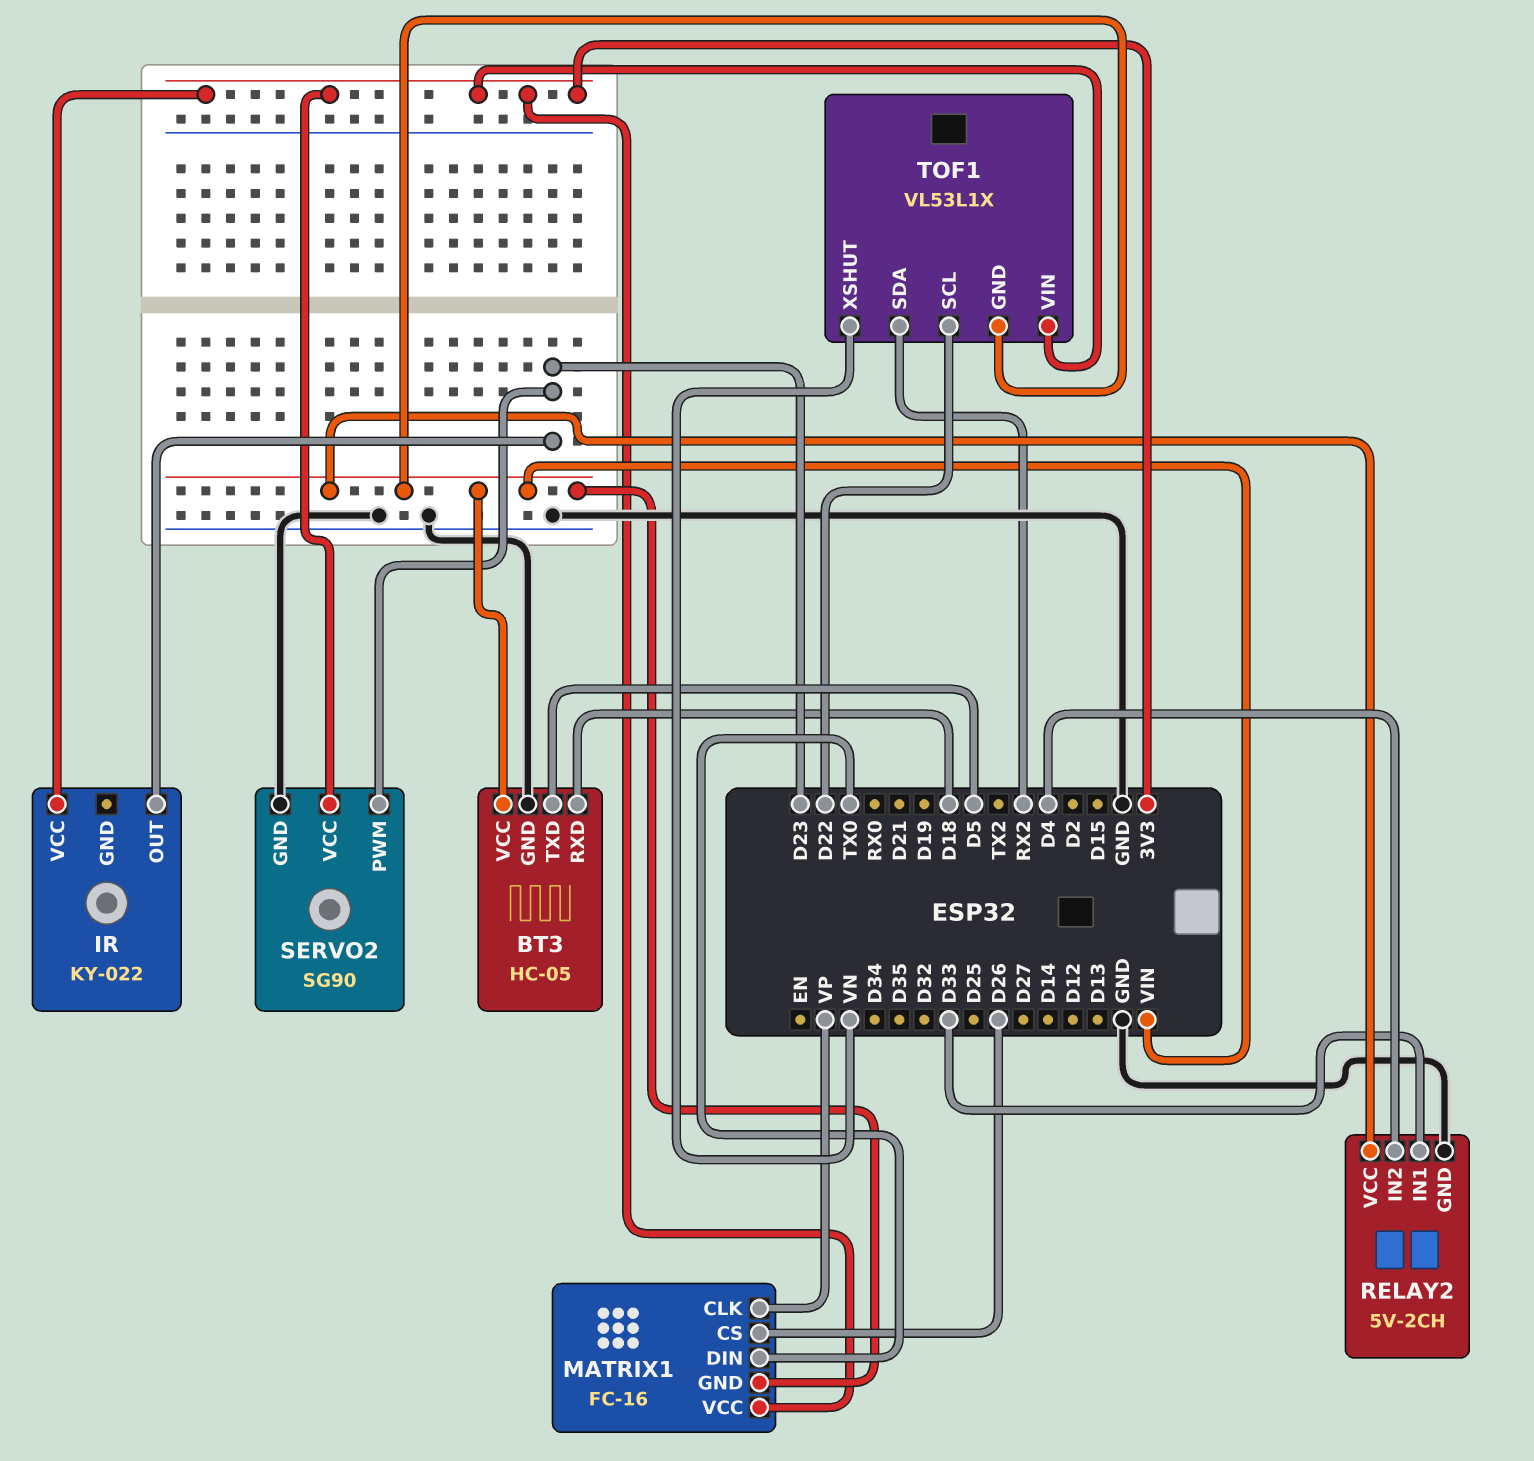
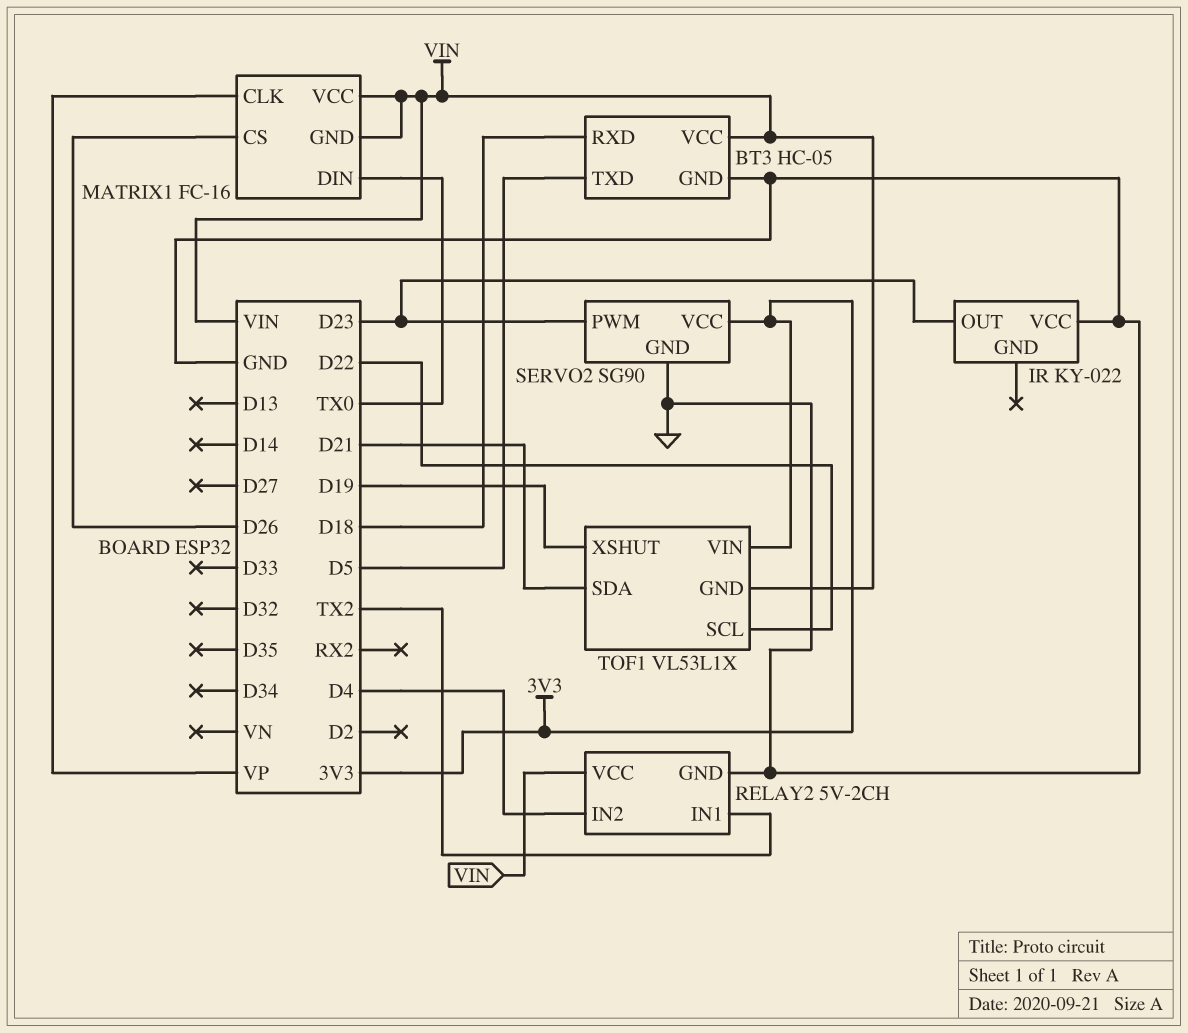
IR pin VCC: 3V3 -> GND
MATRIX1 pin VCC: 3V3 -> VIN
RELAY2 pin IN1: D33 -> TX2
TOF1 pin SDA: RX2 -> D21
TOF1 pin XSHUT: VN -> D19

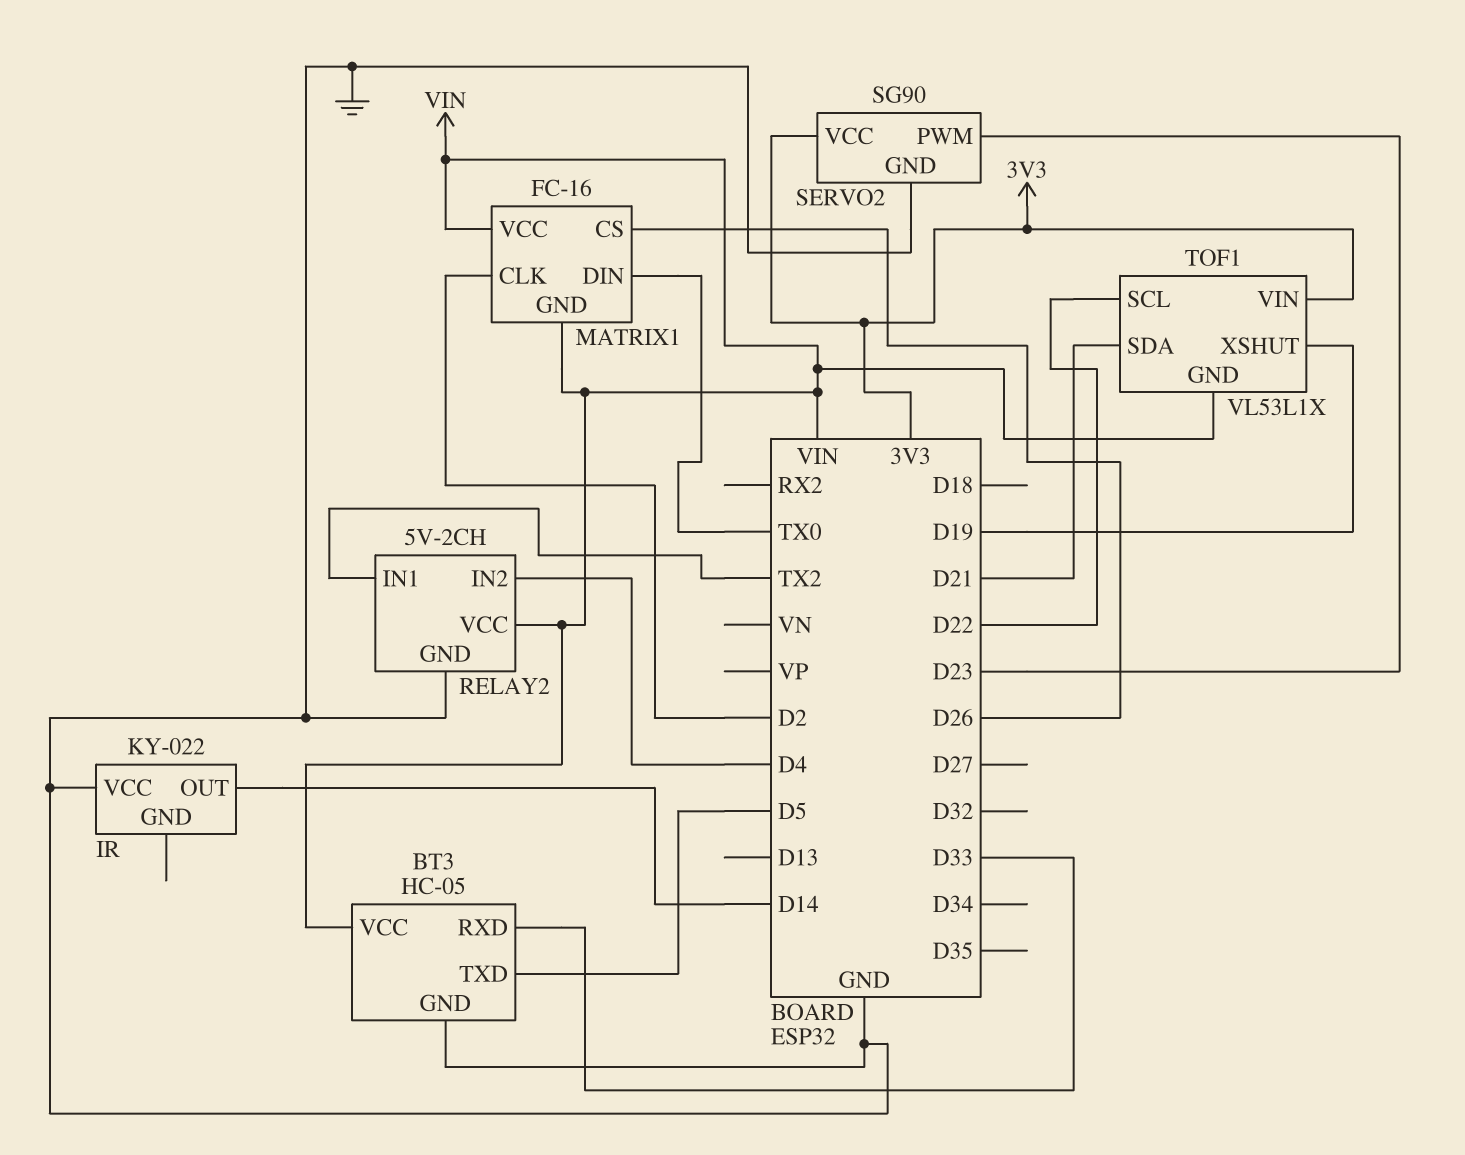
BT3 pin RXD: D18 -> D33
IR pin OUT: D23 -> D14
MATRIX1 pin CLK: VP -> D2

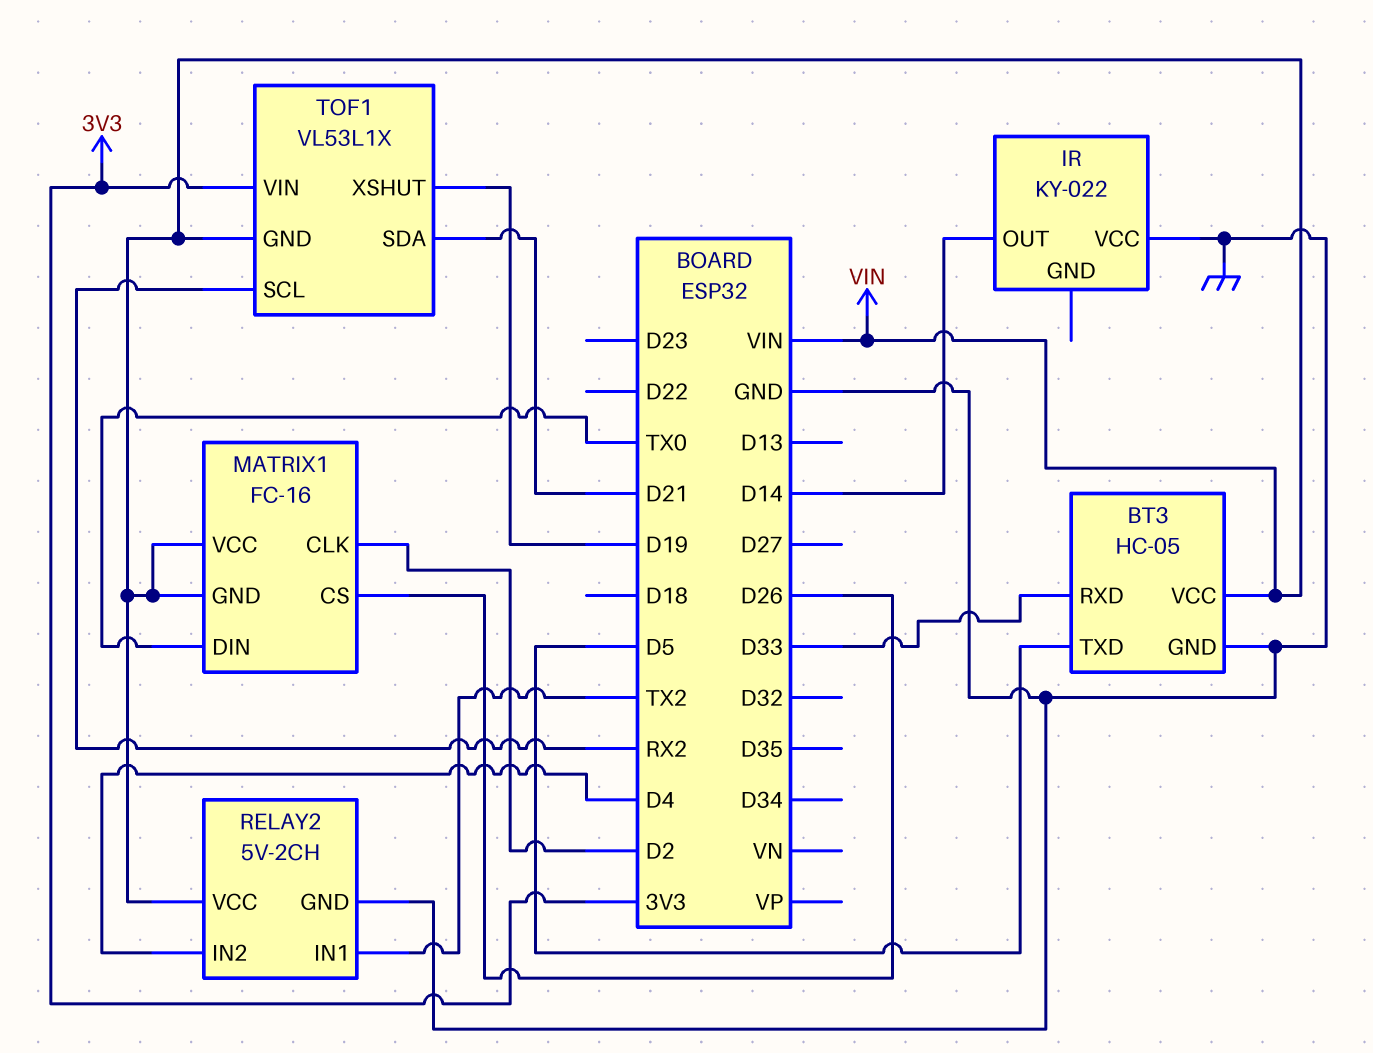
SERVO2: SG90 -> none
SERVO2 pin GND: GND -> none
SERVO2 pin PWM: D23 -> none
SERVO2 pin VCC: 3V3 -> none
TOF1 pin SCL: D22 -> RX2

